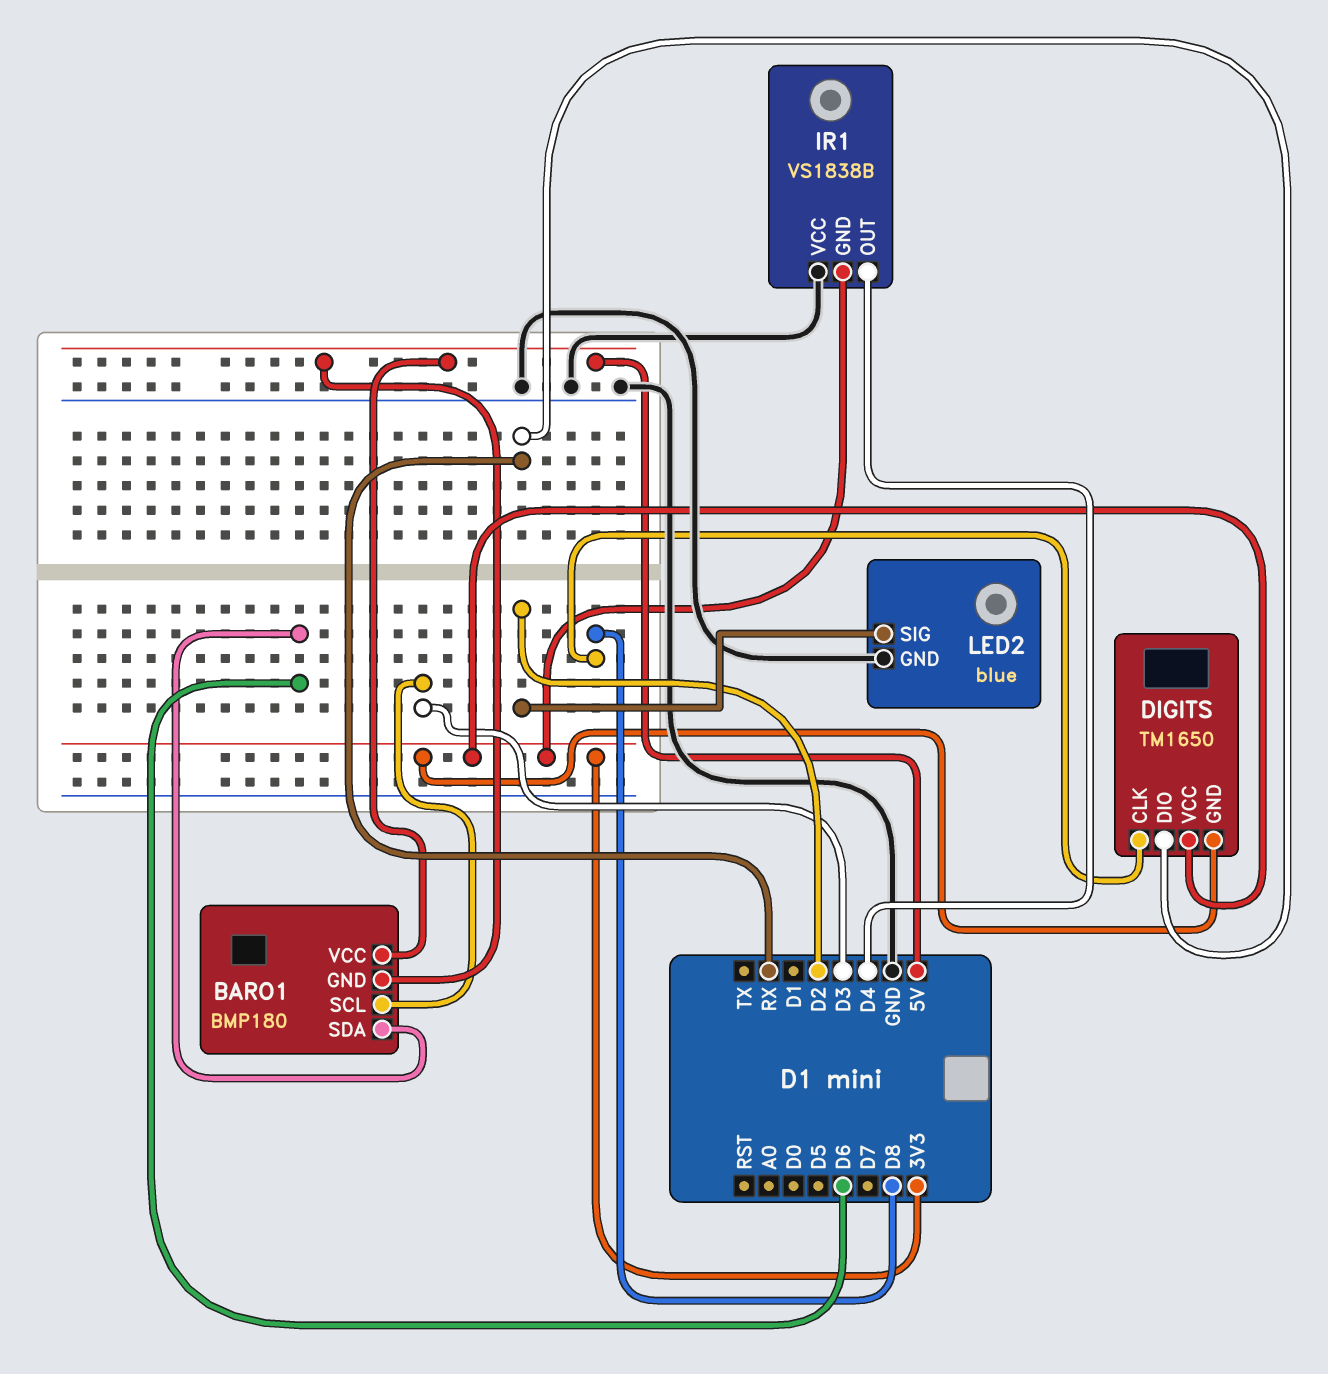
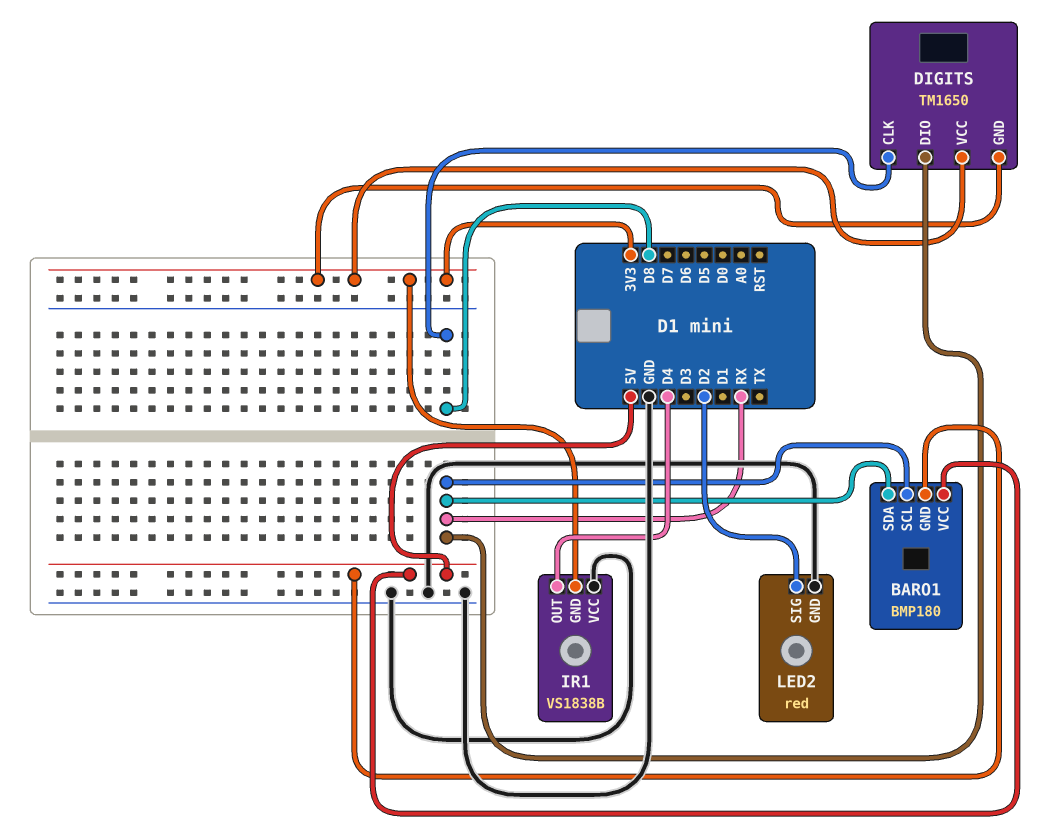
BARO1 pin SCL: D3 -> RX
BARO1 pin SDA: D6 -> RX
LED2: blue -> red

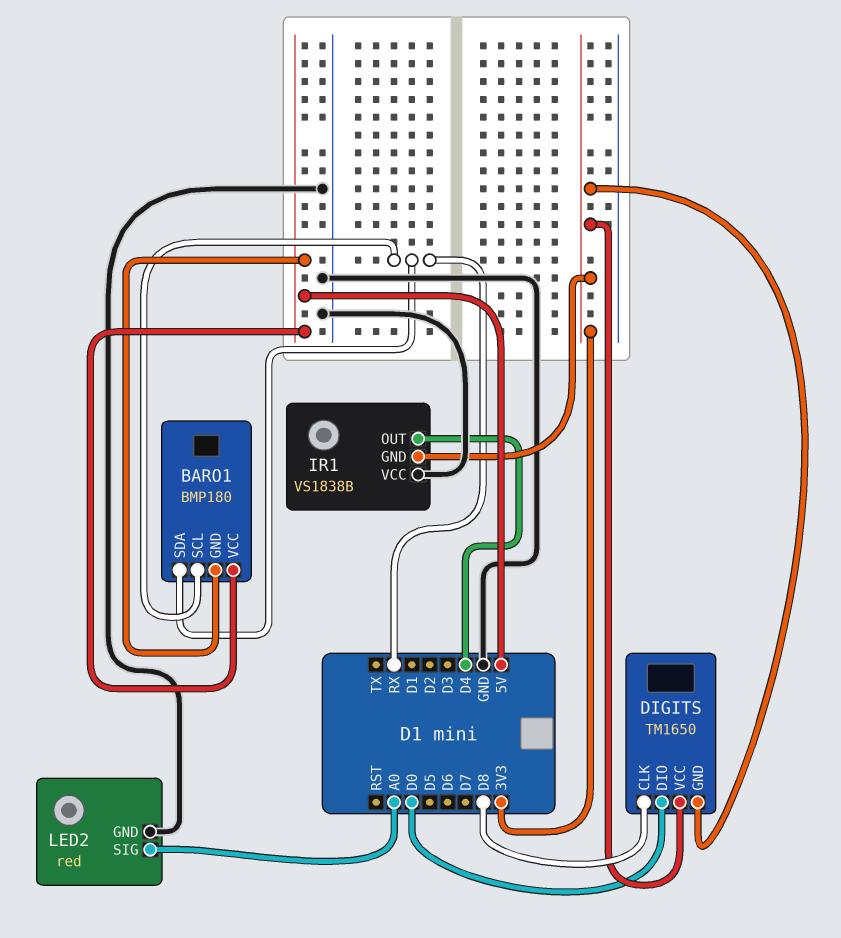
DIGITS pin DIO: RX -> D0
LED2 pin SIG: D2 -> A0

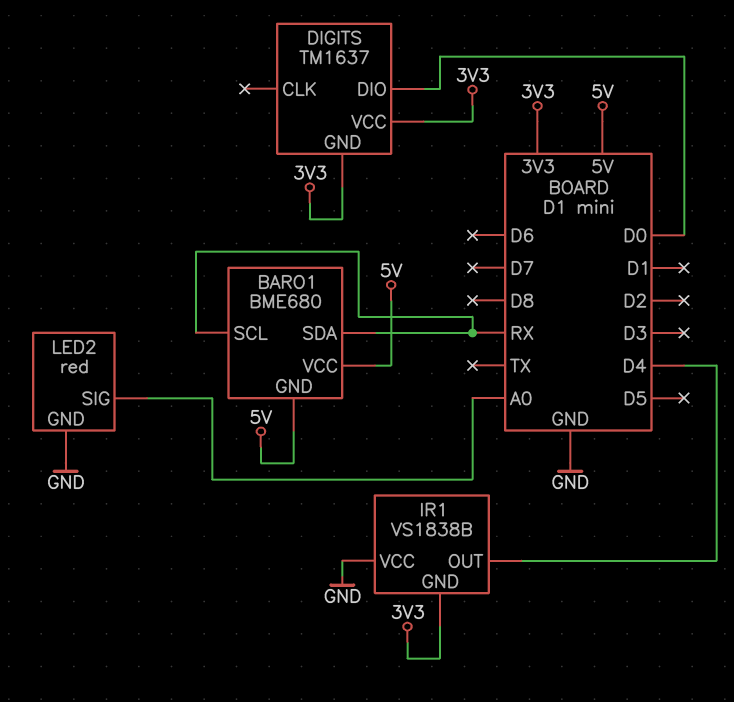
BARO1: BMP180 -> BME680
DIGITS: TM1650 -> TM1637
DIGITS pin CLK: D8 -> none

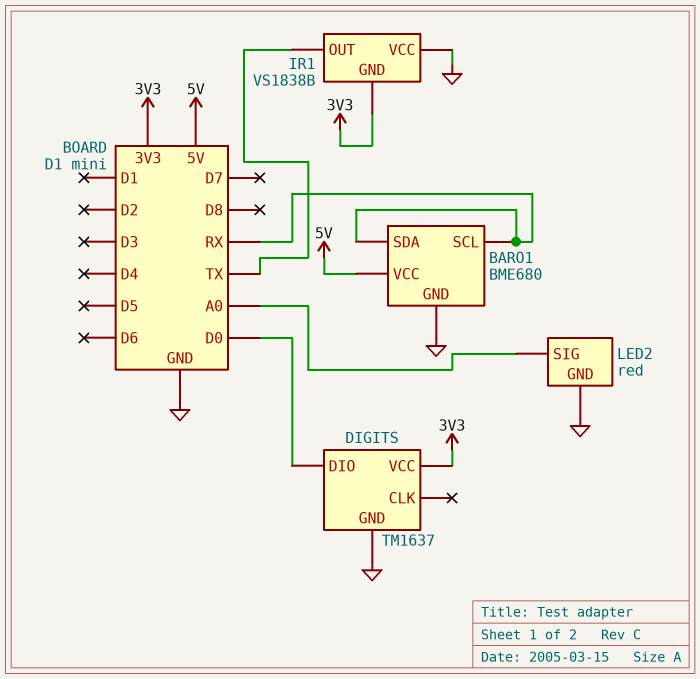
BARO1 pin GND: 5V -> GND
DIGITS pin GND: 3V3 -> GND
IR1 pin OUT: D4 -> TX

